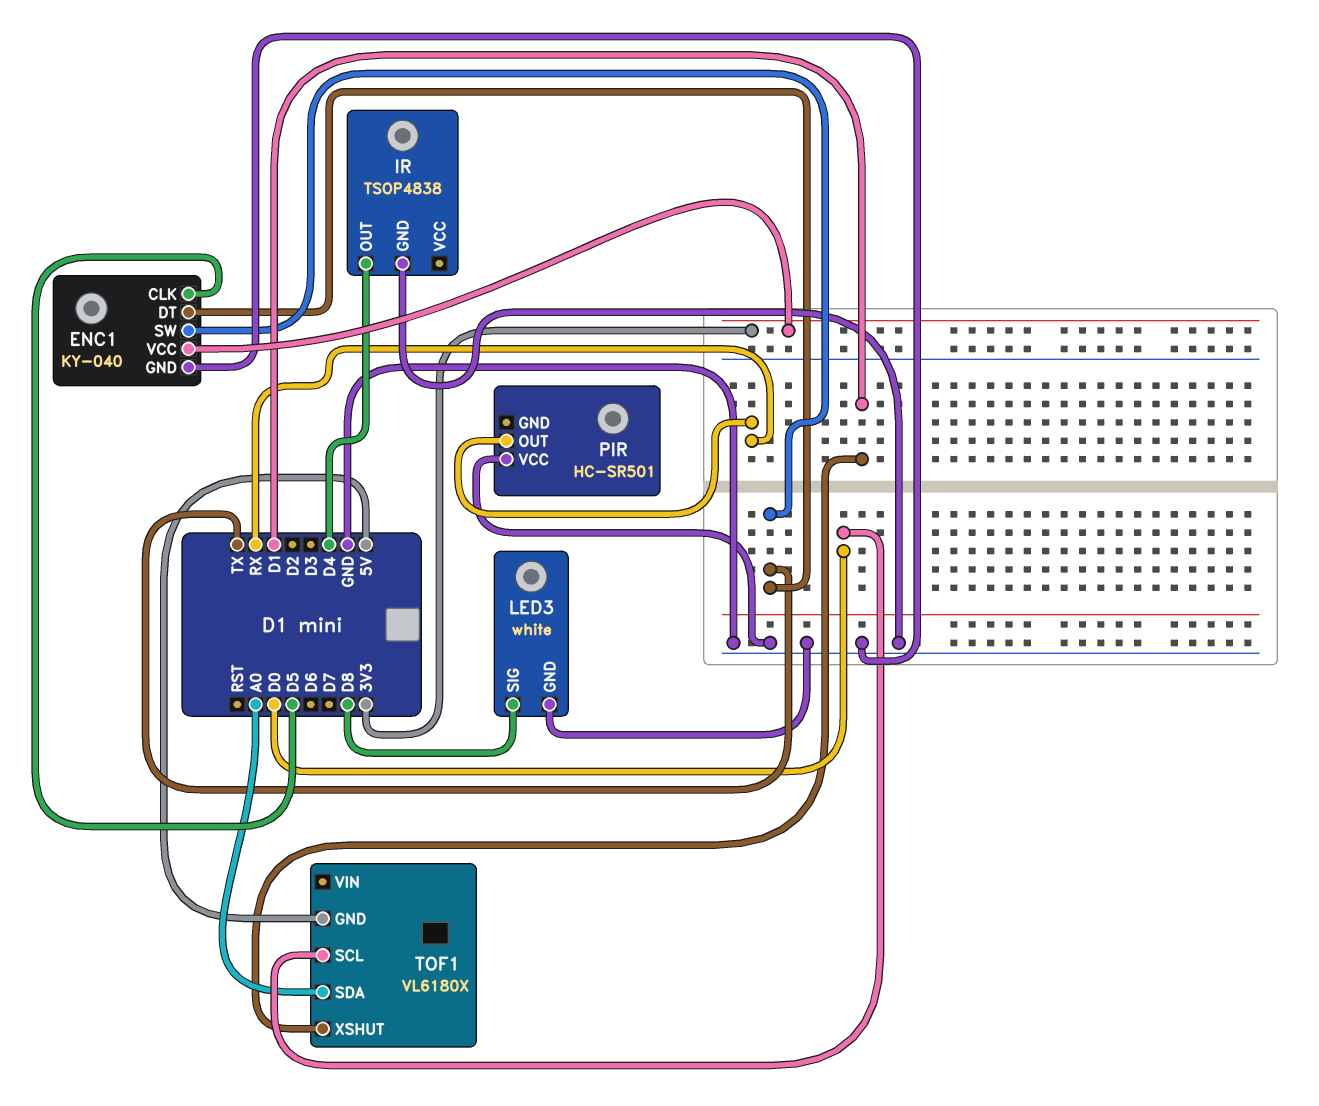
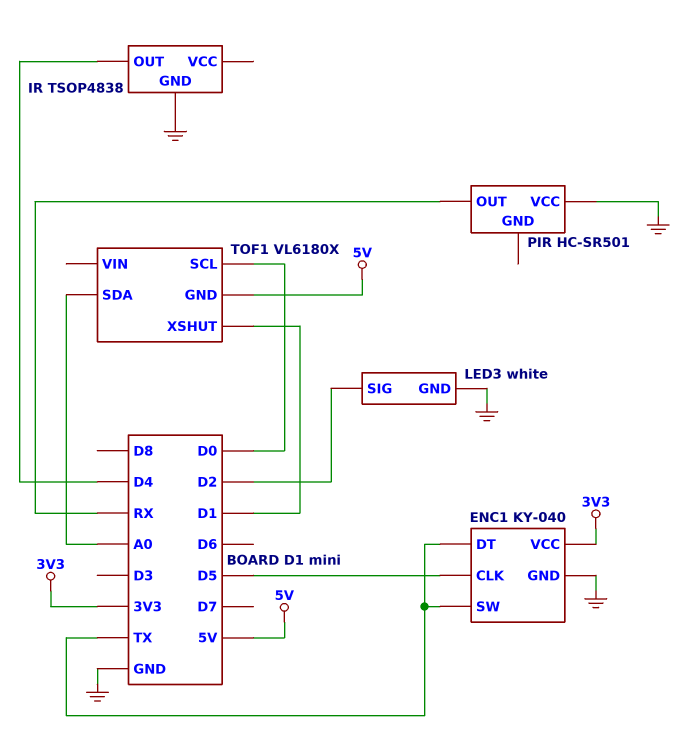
LED3 pin SIG: D8 -> D2

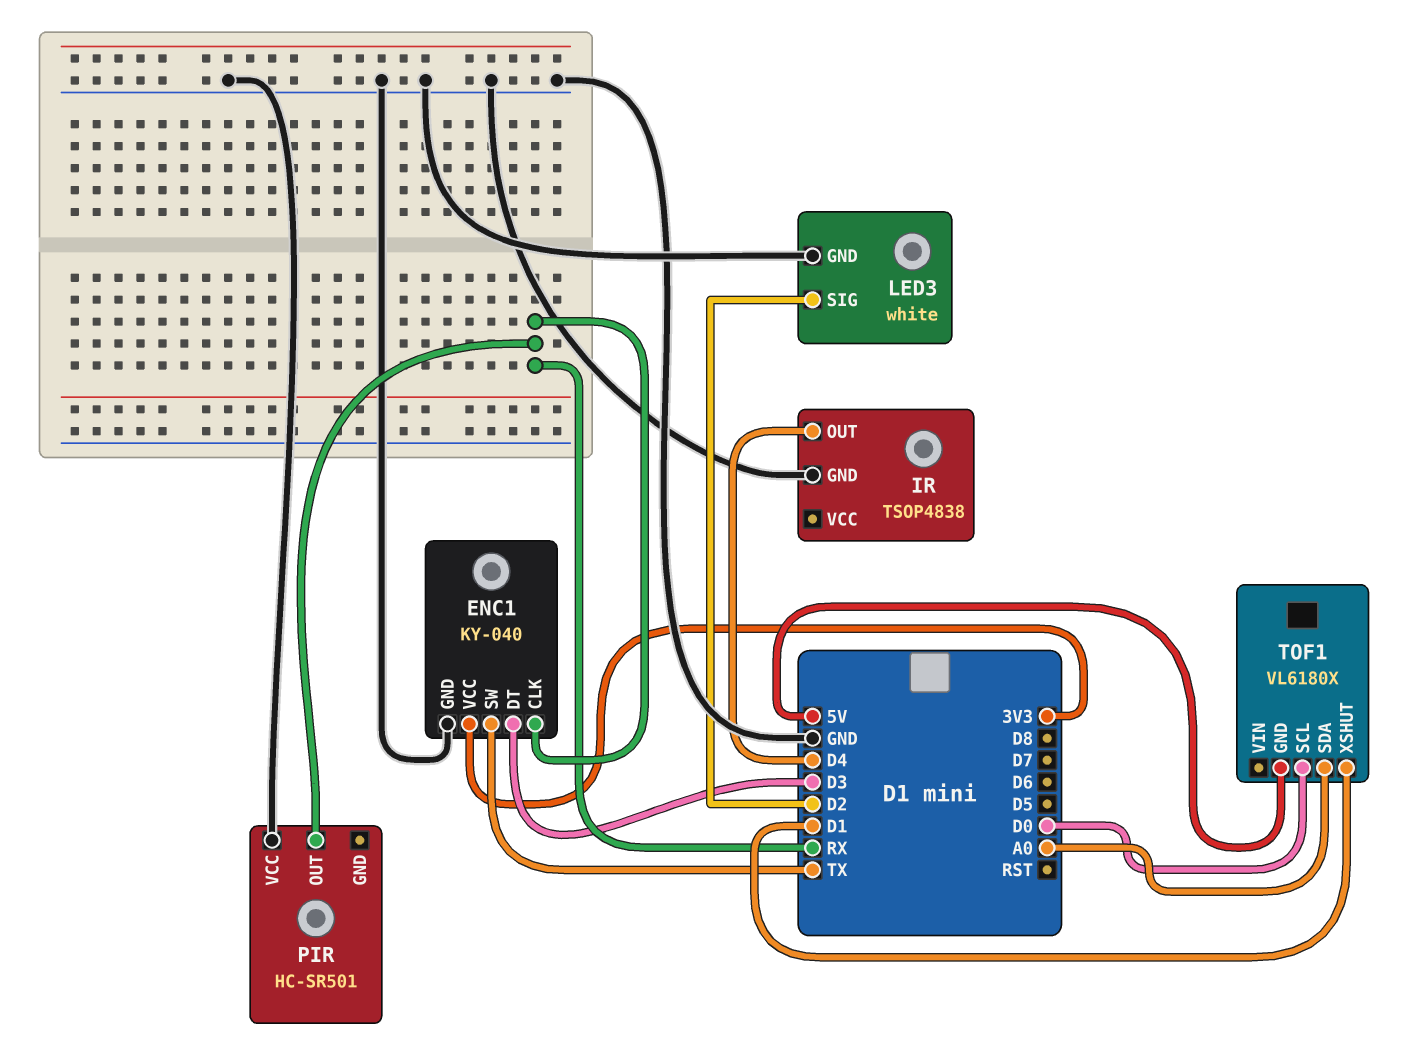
ENC1 pin CLK: D5 -> RX
ENC1 pin DT: TX -> D3

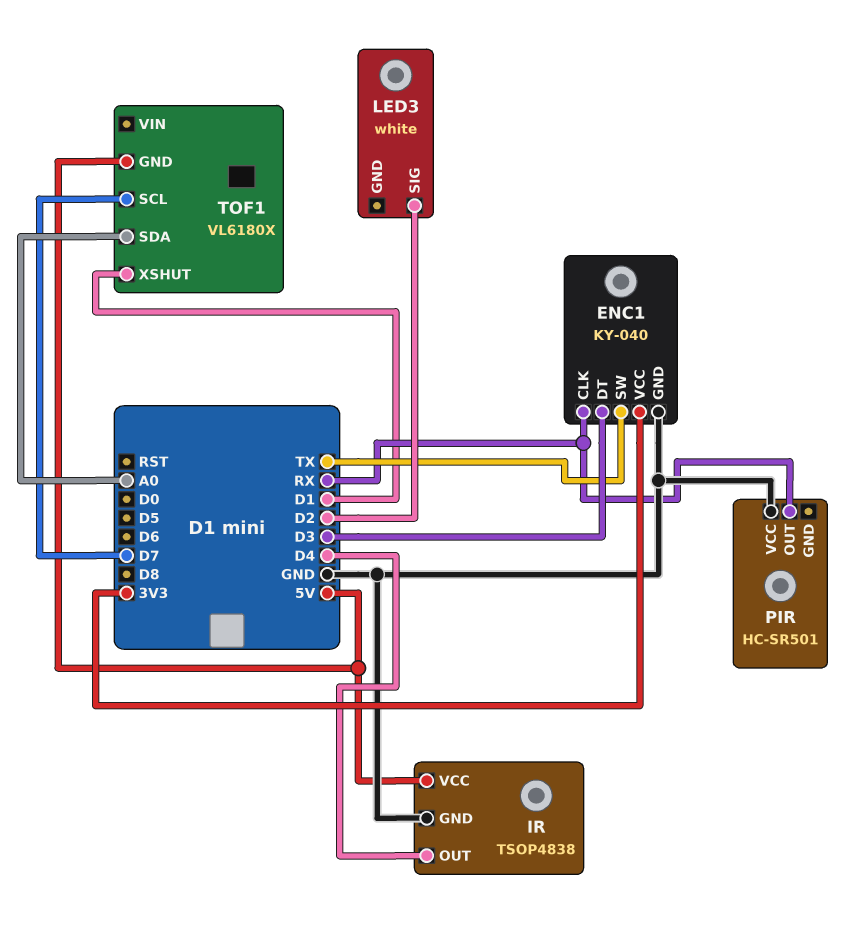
IR pin VCC: none -> 5V
LED3 pin GND: GND -> none
TOF1 pin SCL: D0 -> D7

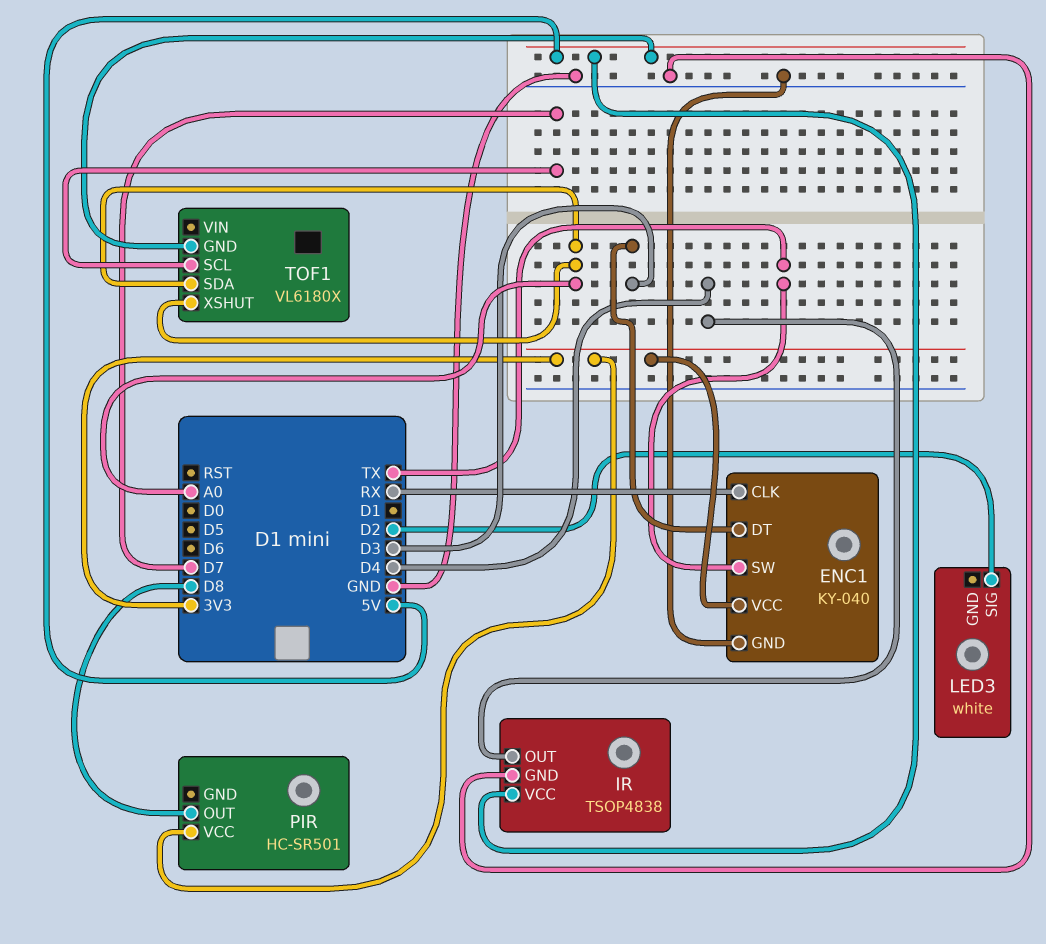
PIR pin OUT: RX -> D8
PIR pin VCC: GND -> 3V3
TOF1 pin XSHUT: D1 -> A0

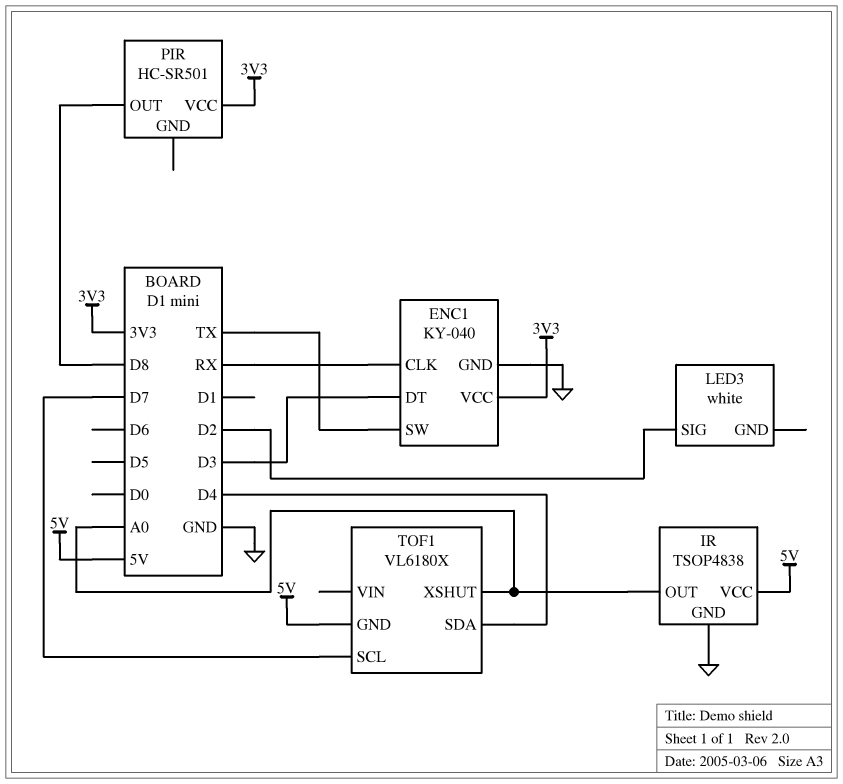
IR pin OUT: D4 -> A0
TOF1 pin SDA: A0 -> D4

